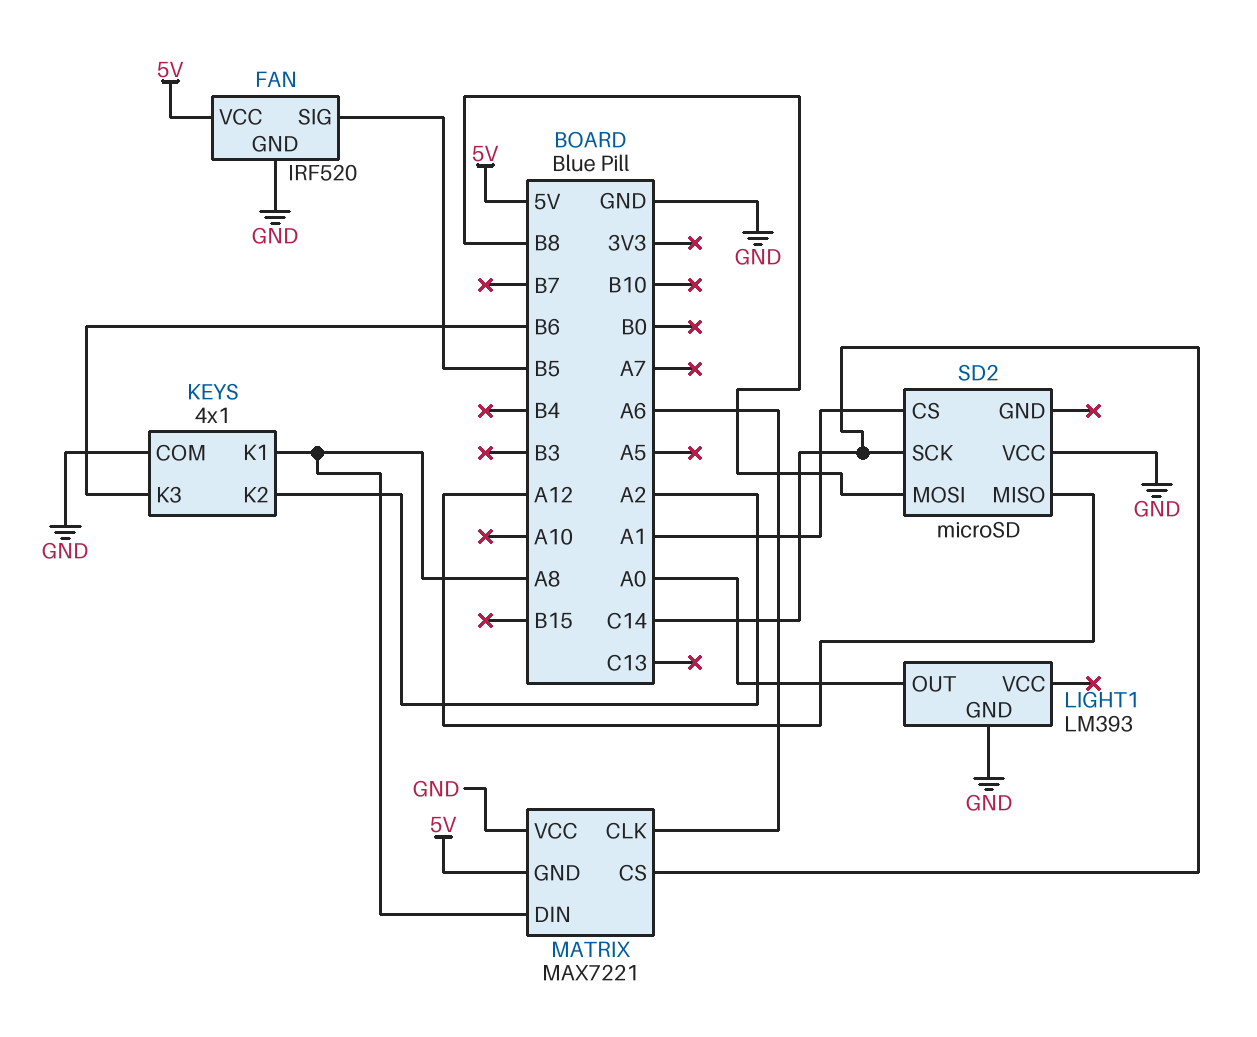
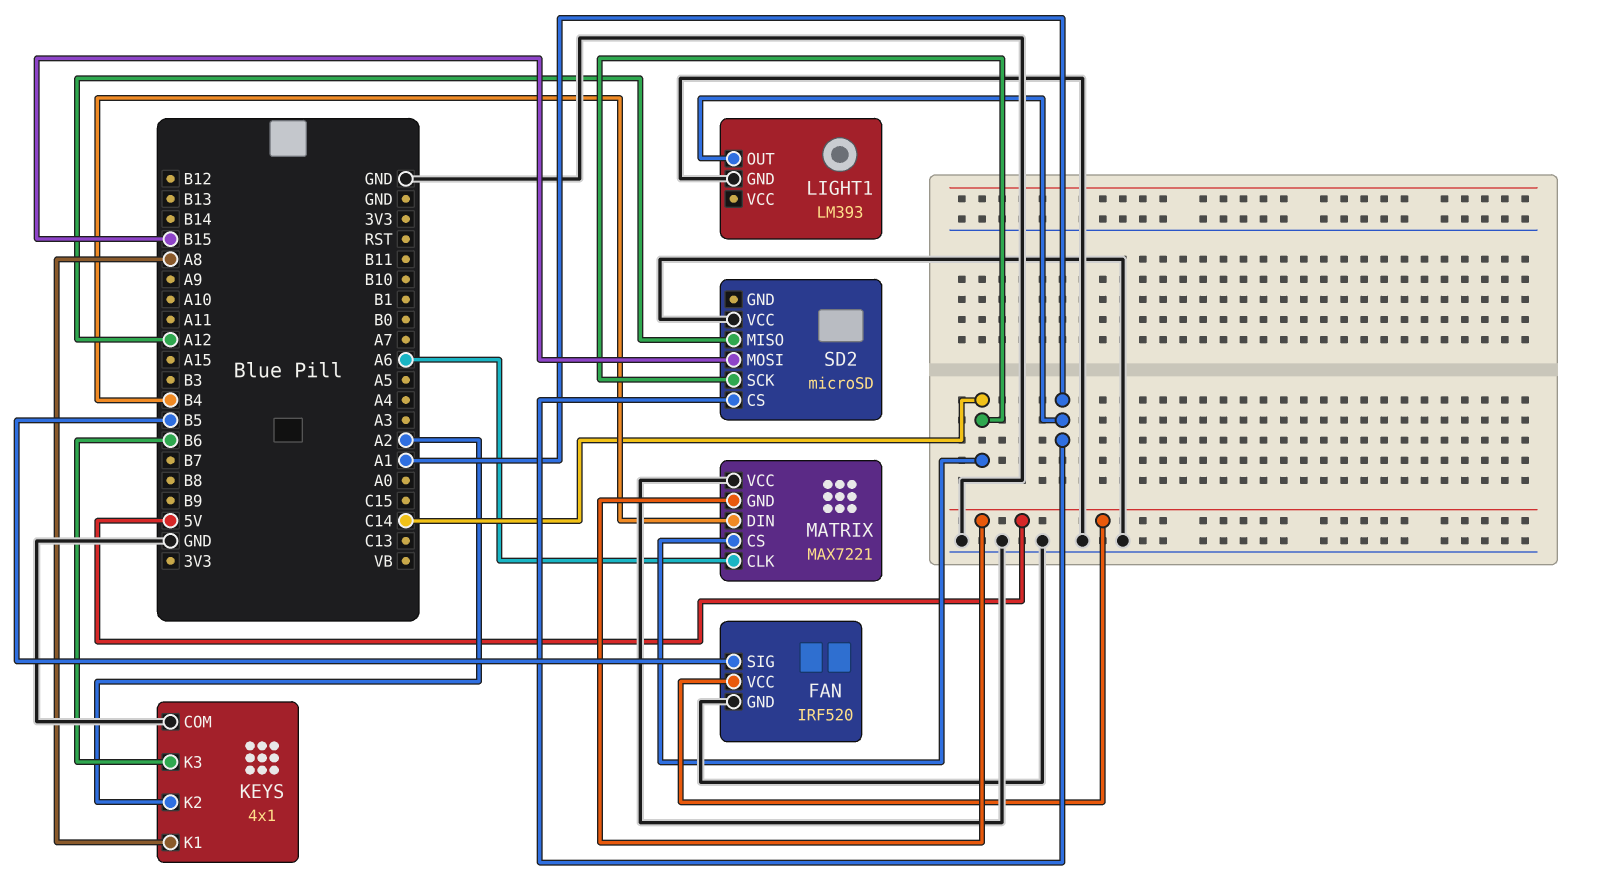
LIGHT1 pin OUT: A0 -> A1
MATRIX pin DIN: A8 -> B4
SD2 pin MOSI: B8 -> B15

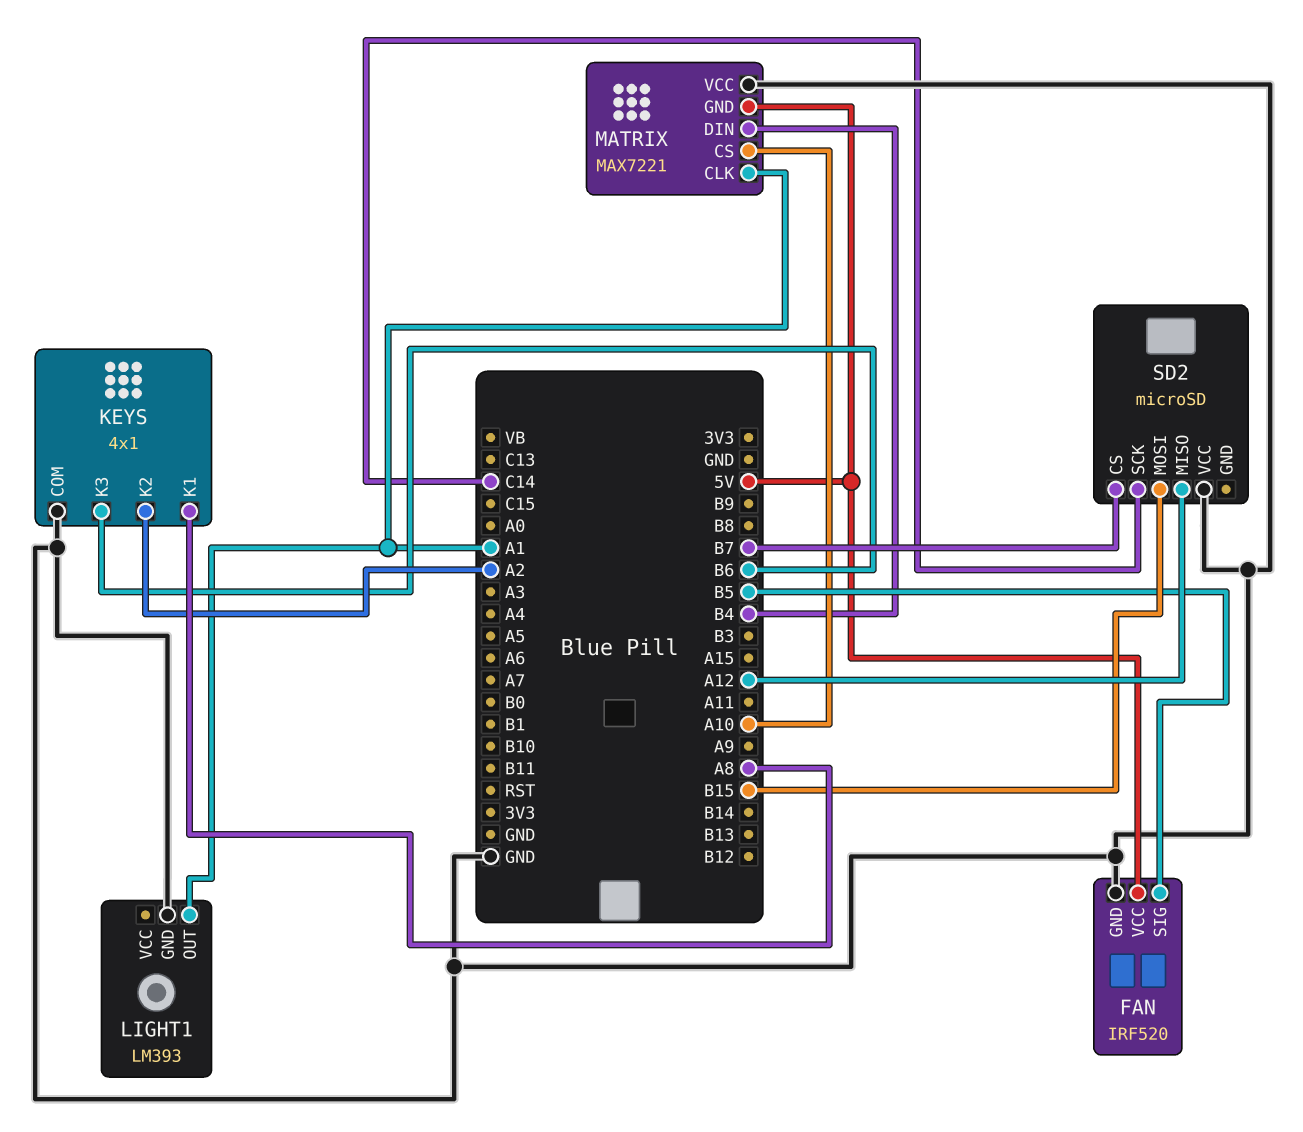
MATRIX pin CLK: A6 -> A1
MATRIX pin CS: C14 -> A10
SD2 pin CS: A1 -> B7

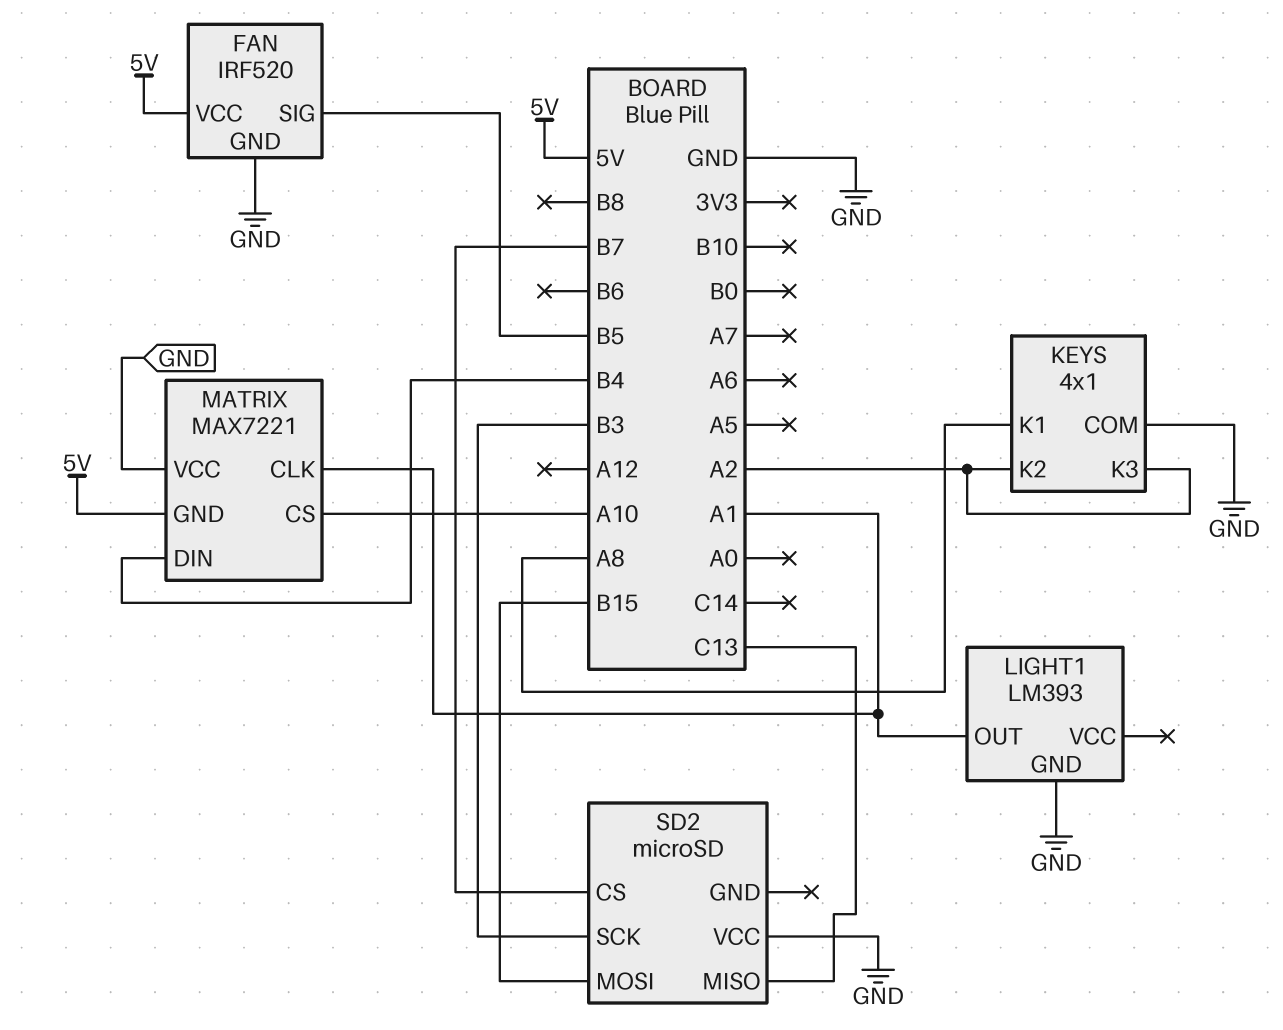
KEYS pin K3: B6 -> A2
SD2 pin MISO: A12 -> C13
SD2 pin SCK: C14 -> B3

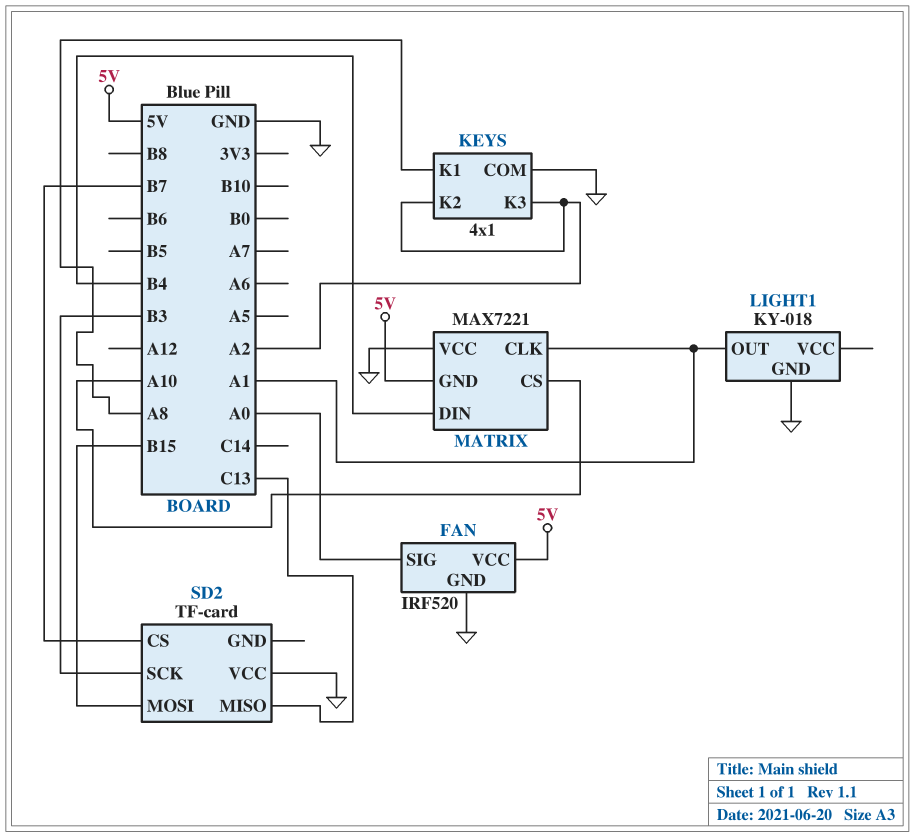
FAN pin SIG: B5 -> A0
LIGHT1: LM393 -> KY-018
SD2: microSD -> TF-card

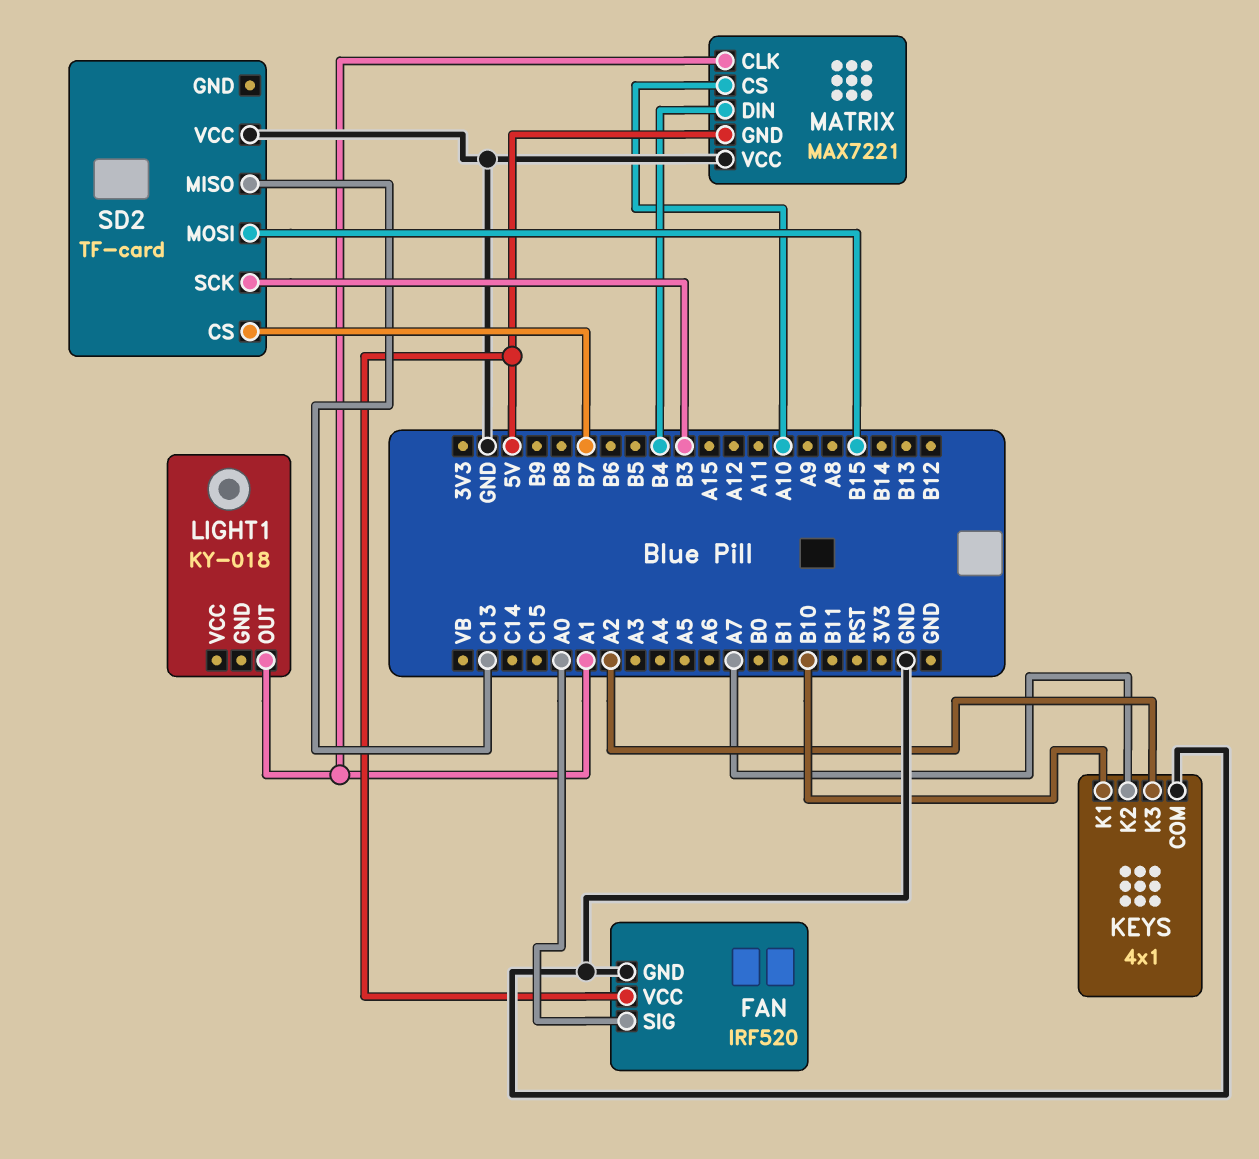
KEYS pin K1: A8 -> B10
KEYS pin K2: A2 -> A7
LIGHT1 pin GND: GND -> none

